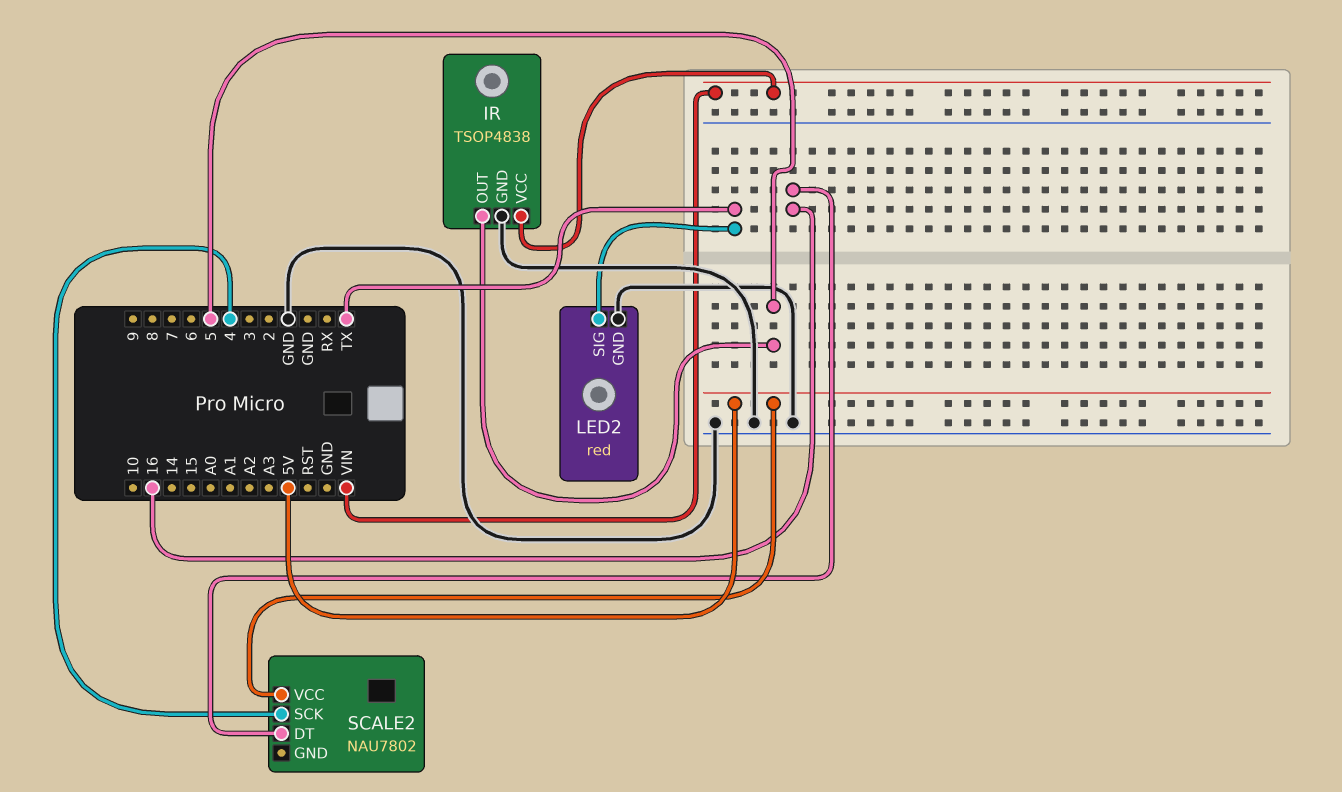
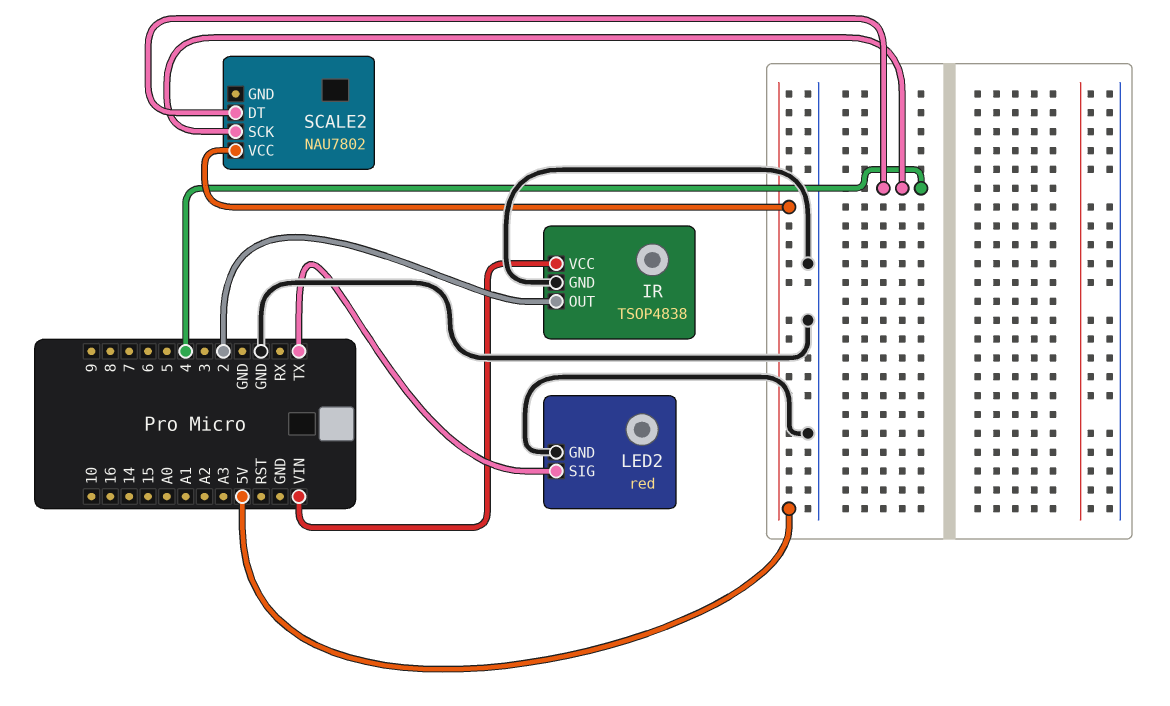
IR pin OUT: 5 -> 2
SCALE2 pin DT: 16 -> 4

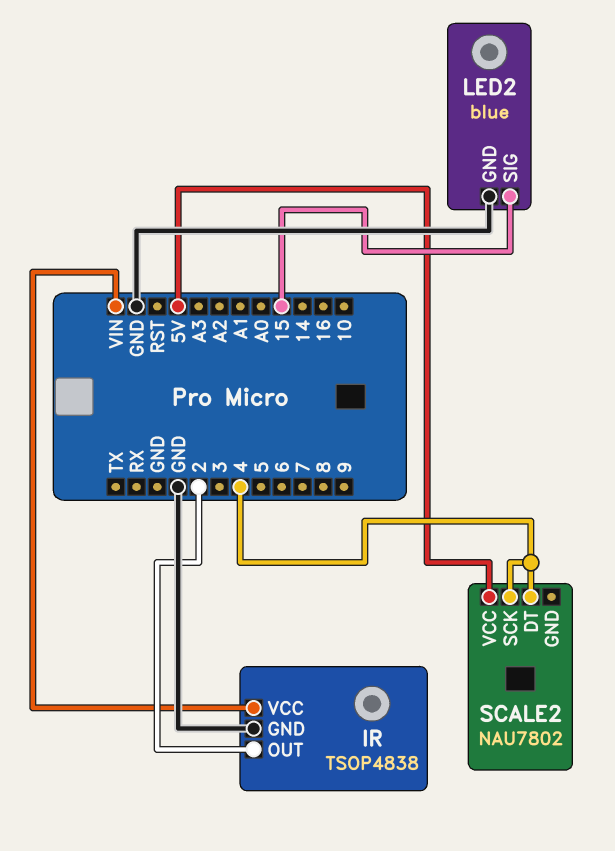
LED2: red -> blue
LED2 pin SIG: TX -> 15

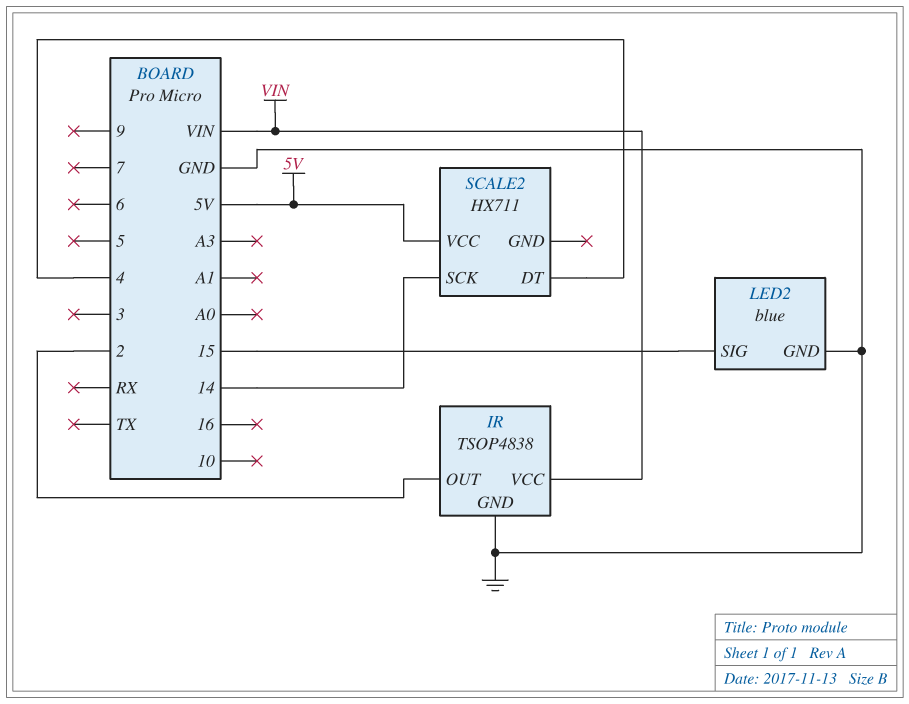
SCALE2: NAU7802 -> HX711
SCALE2 pin SCK: 4 -> 14

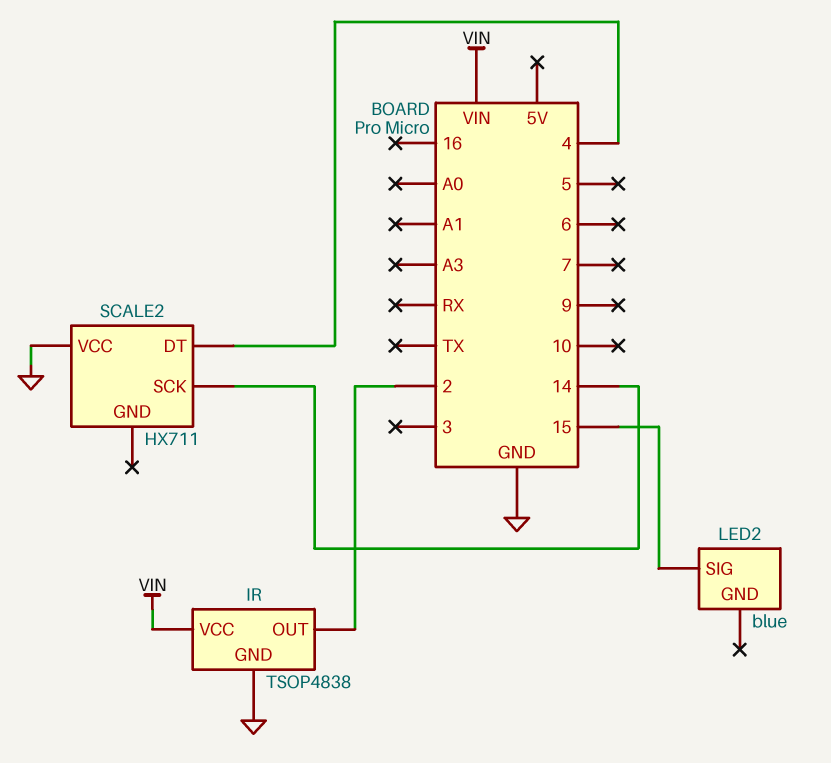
LED2 pin GND: GND -> none
SCALE2 pin VCC: 5V -> GND

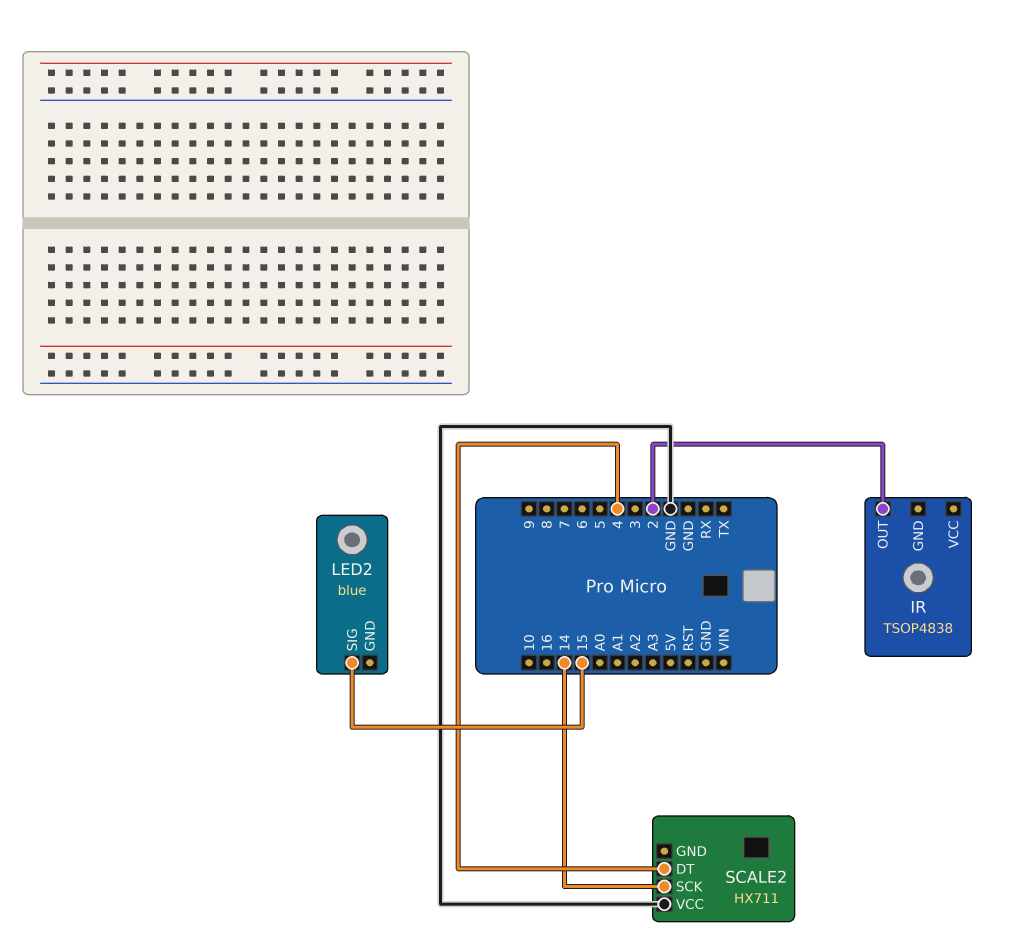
IR pin GND: GND -> none
IR pin VCC: VIN -> none

